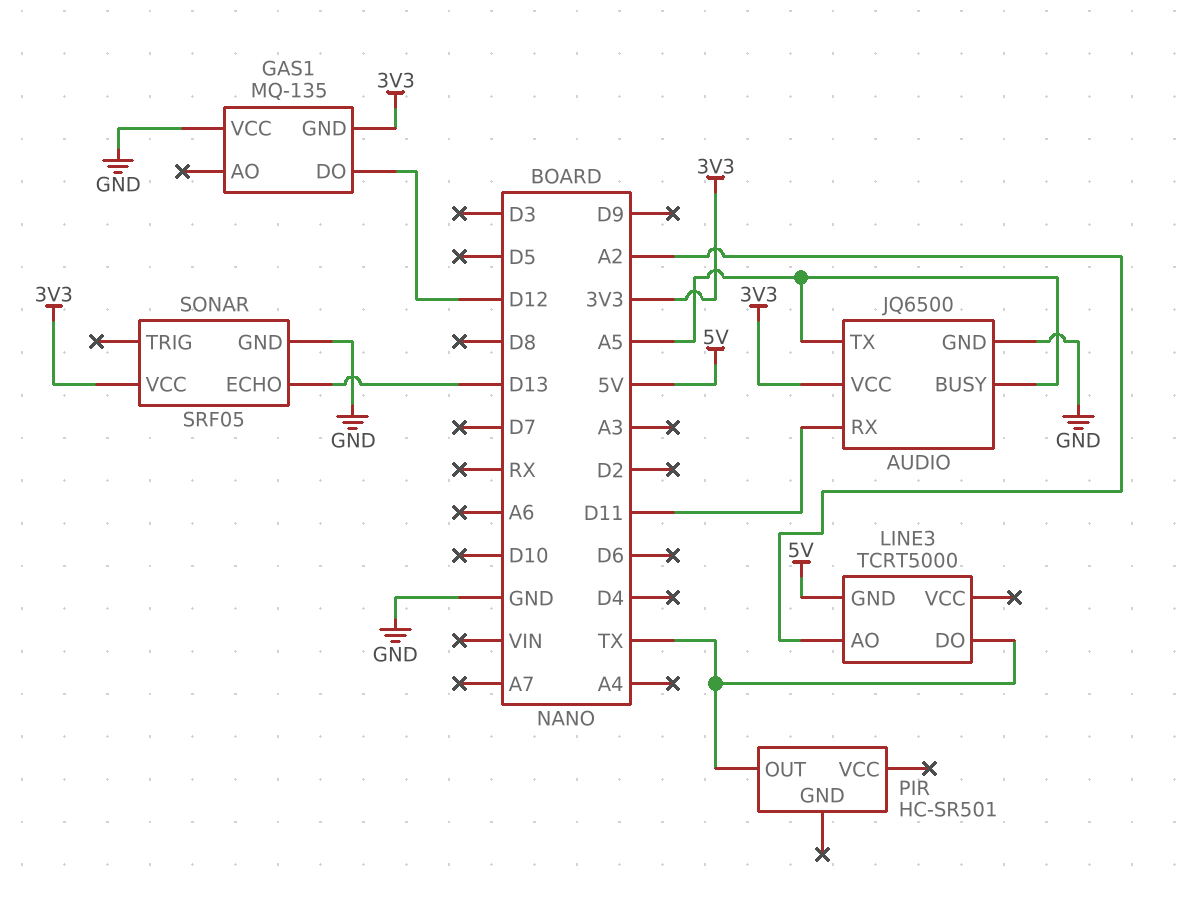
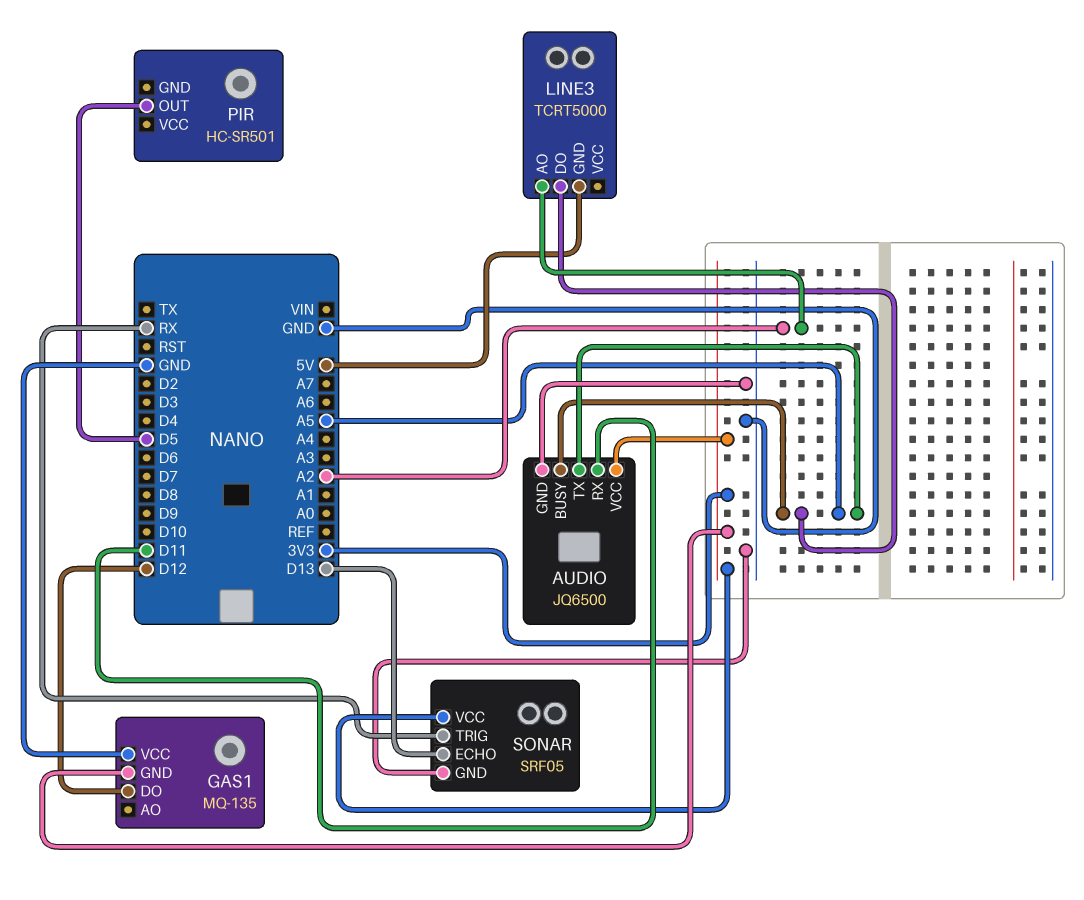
LINE3 pin DO: TX -> A5
PIR pin OUT: TX -> D5
SONAR pin TRIG: none -> RX

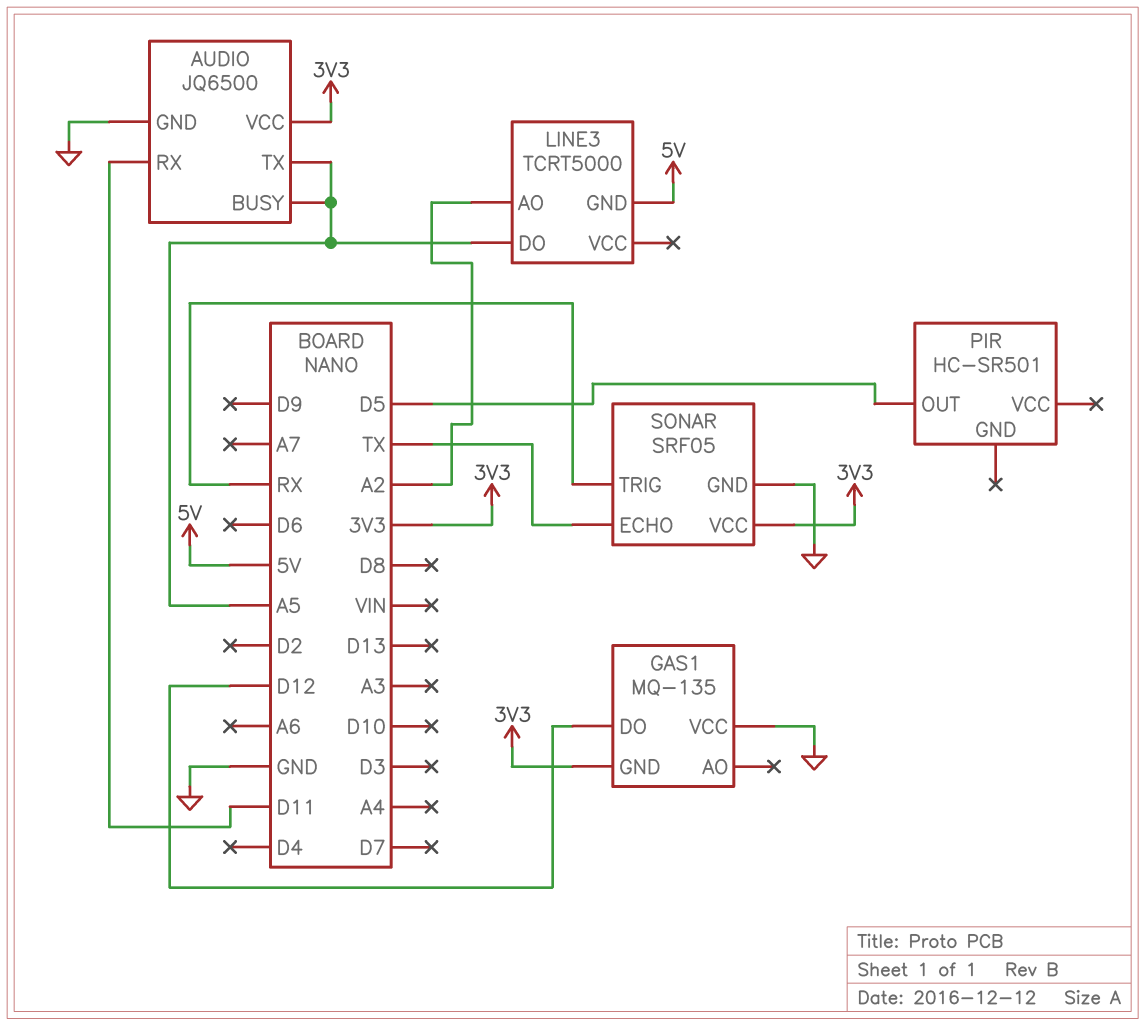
SONAR pin ECHO: D13 -> TX

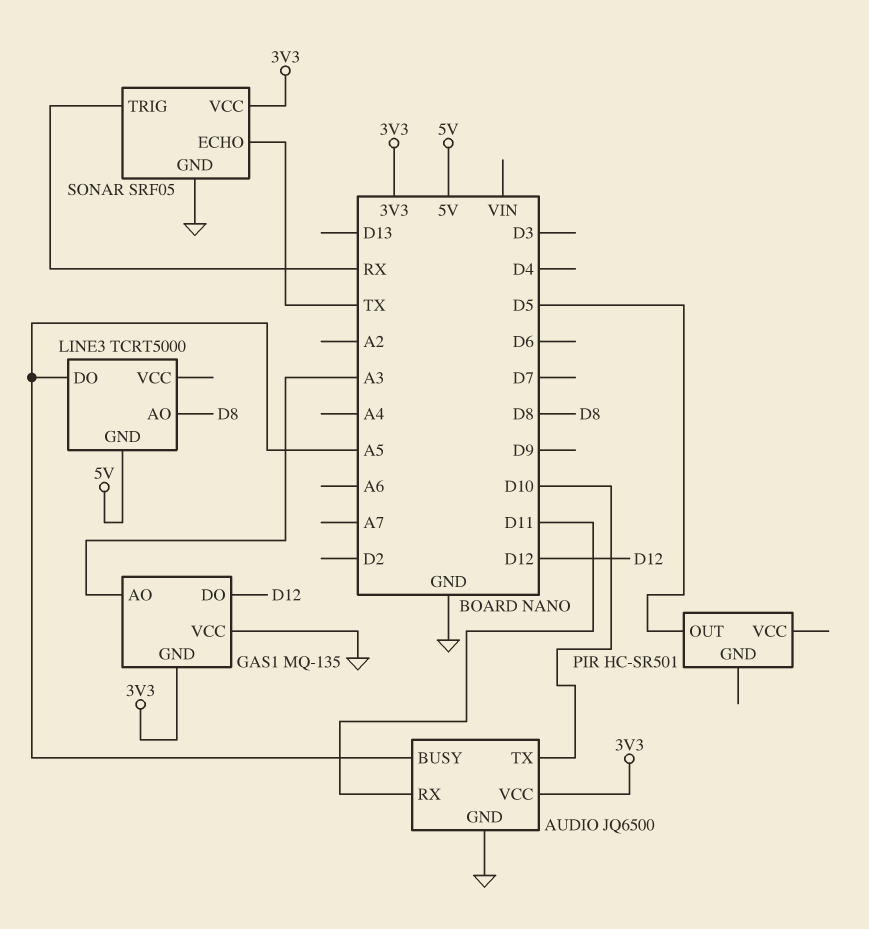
AUDIO pin TX: A5 -> D10
GAS1 pin AO: none -> A3
LINE3 pin AO: A2 -> D8

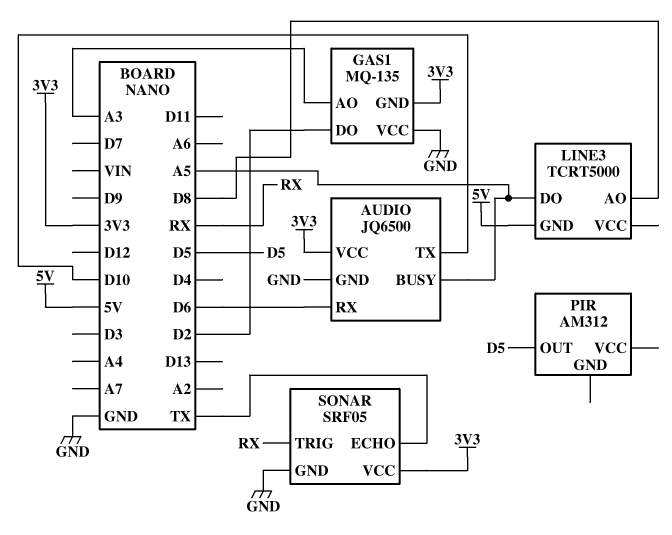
AUDIO pin RX: D11 -> D6
GAS1 pin DO: D12 -> D2
PIR: HC-SR501 -> AM312

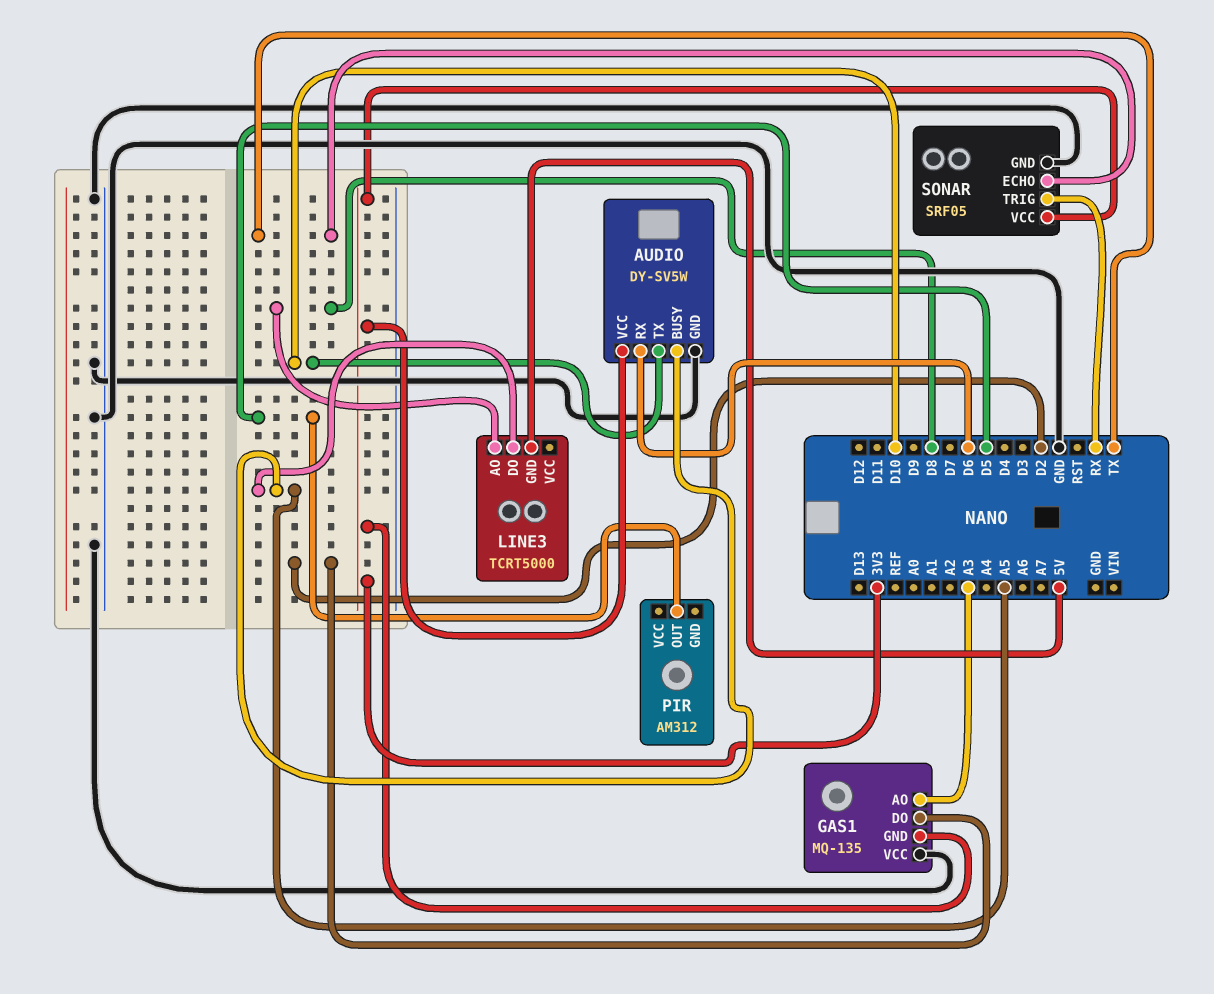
AUDIO: JQ6500 -> DY-SV5W

